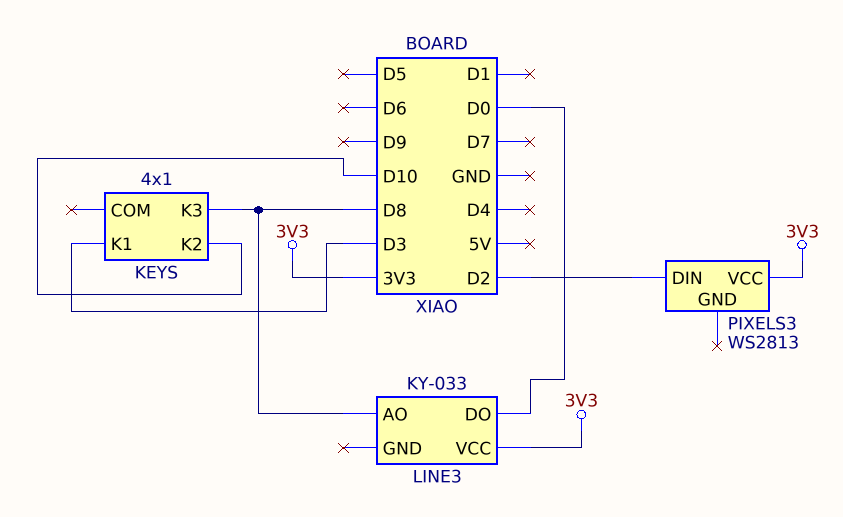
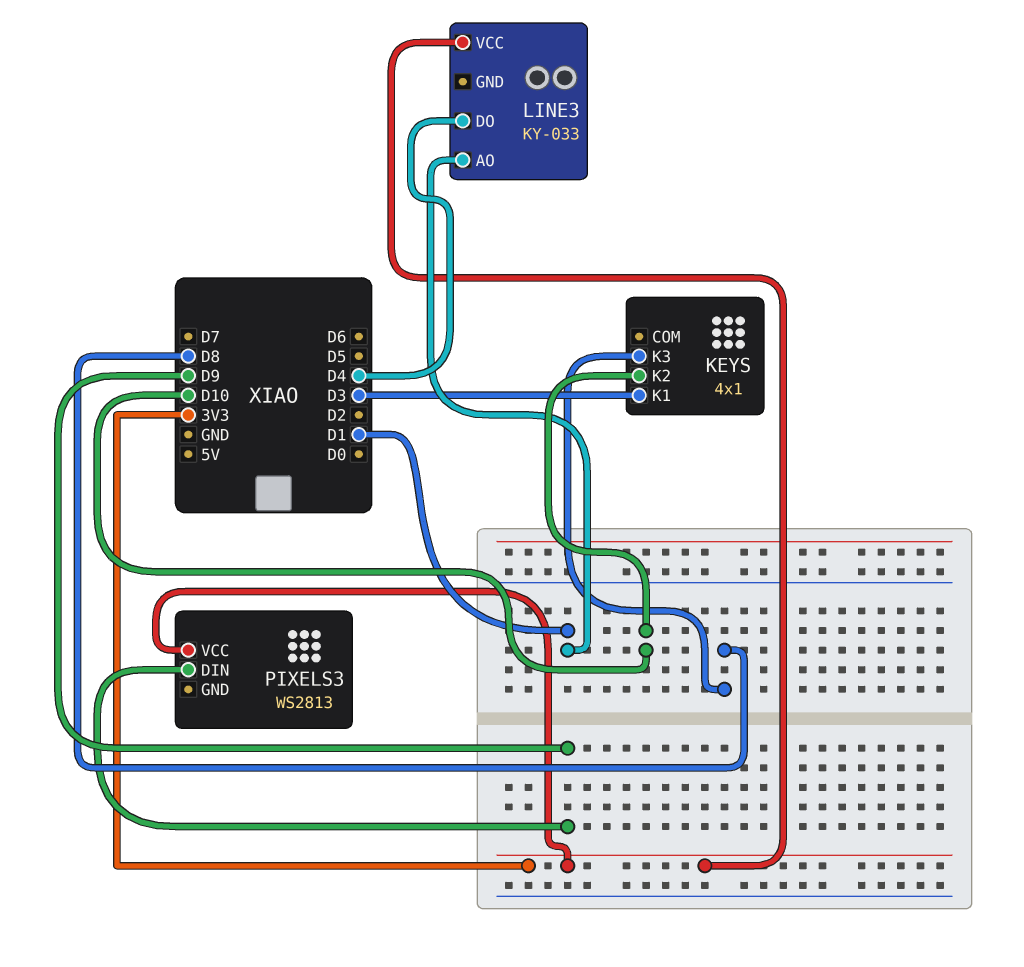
LINE3 pin AO: D8 -> D1
LINE3 pin DO: D0 -> D4
PIXELS3 pin DIN: D2 -> D9

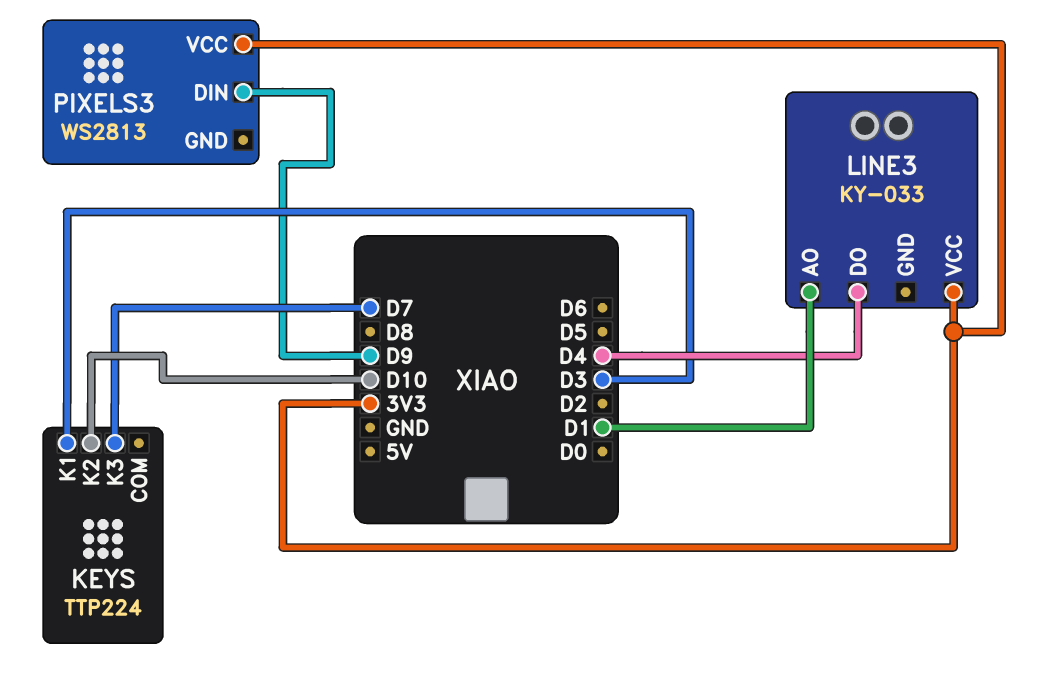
KEYS: 4x1 -> TTP224
KEYS pin K3: D8 -> D7

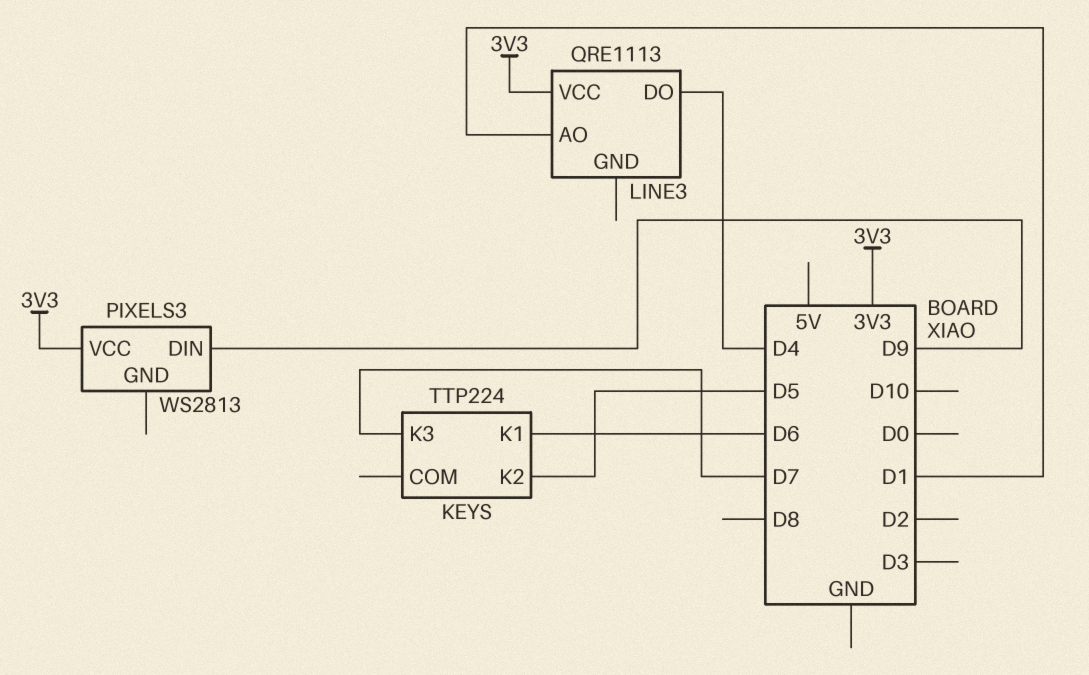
KEYS pin K1: D3 -> D6
KEYS pin K2: D10 -> D5
LINE3: KY-033 -> QRE1113

